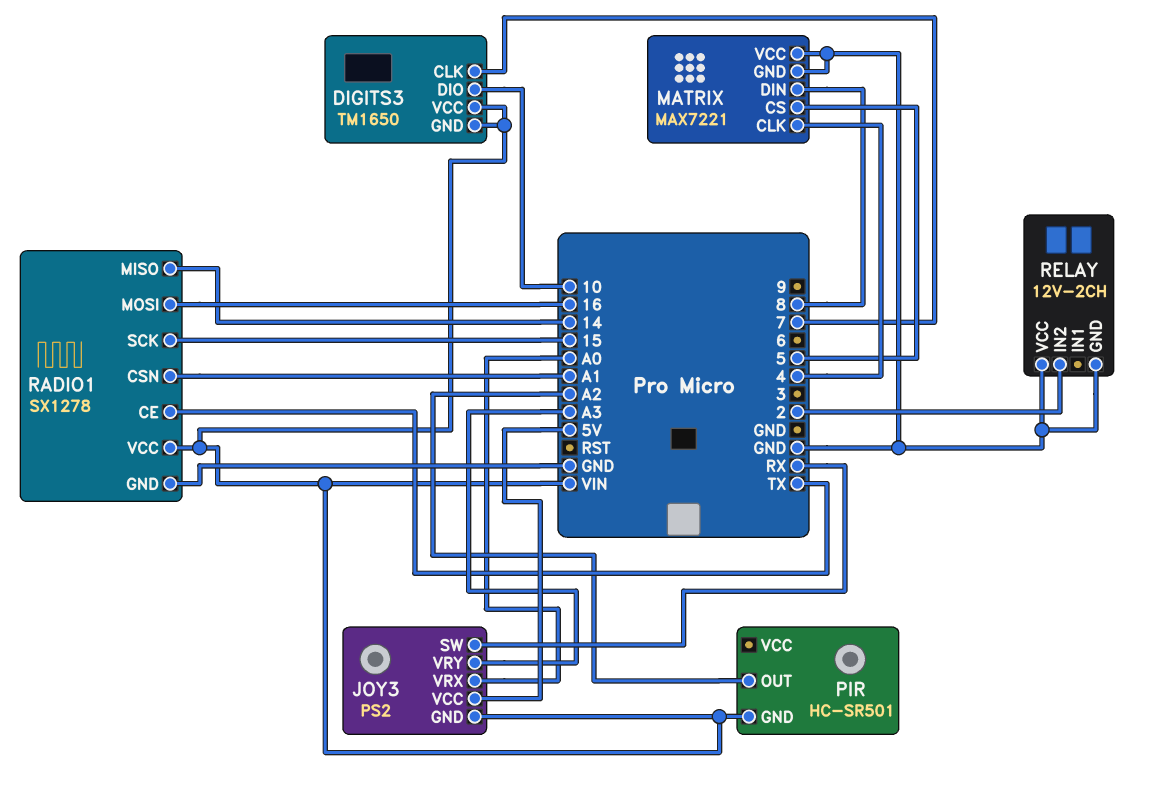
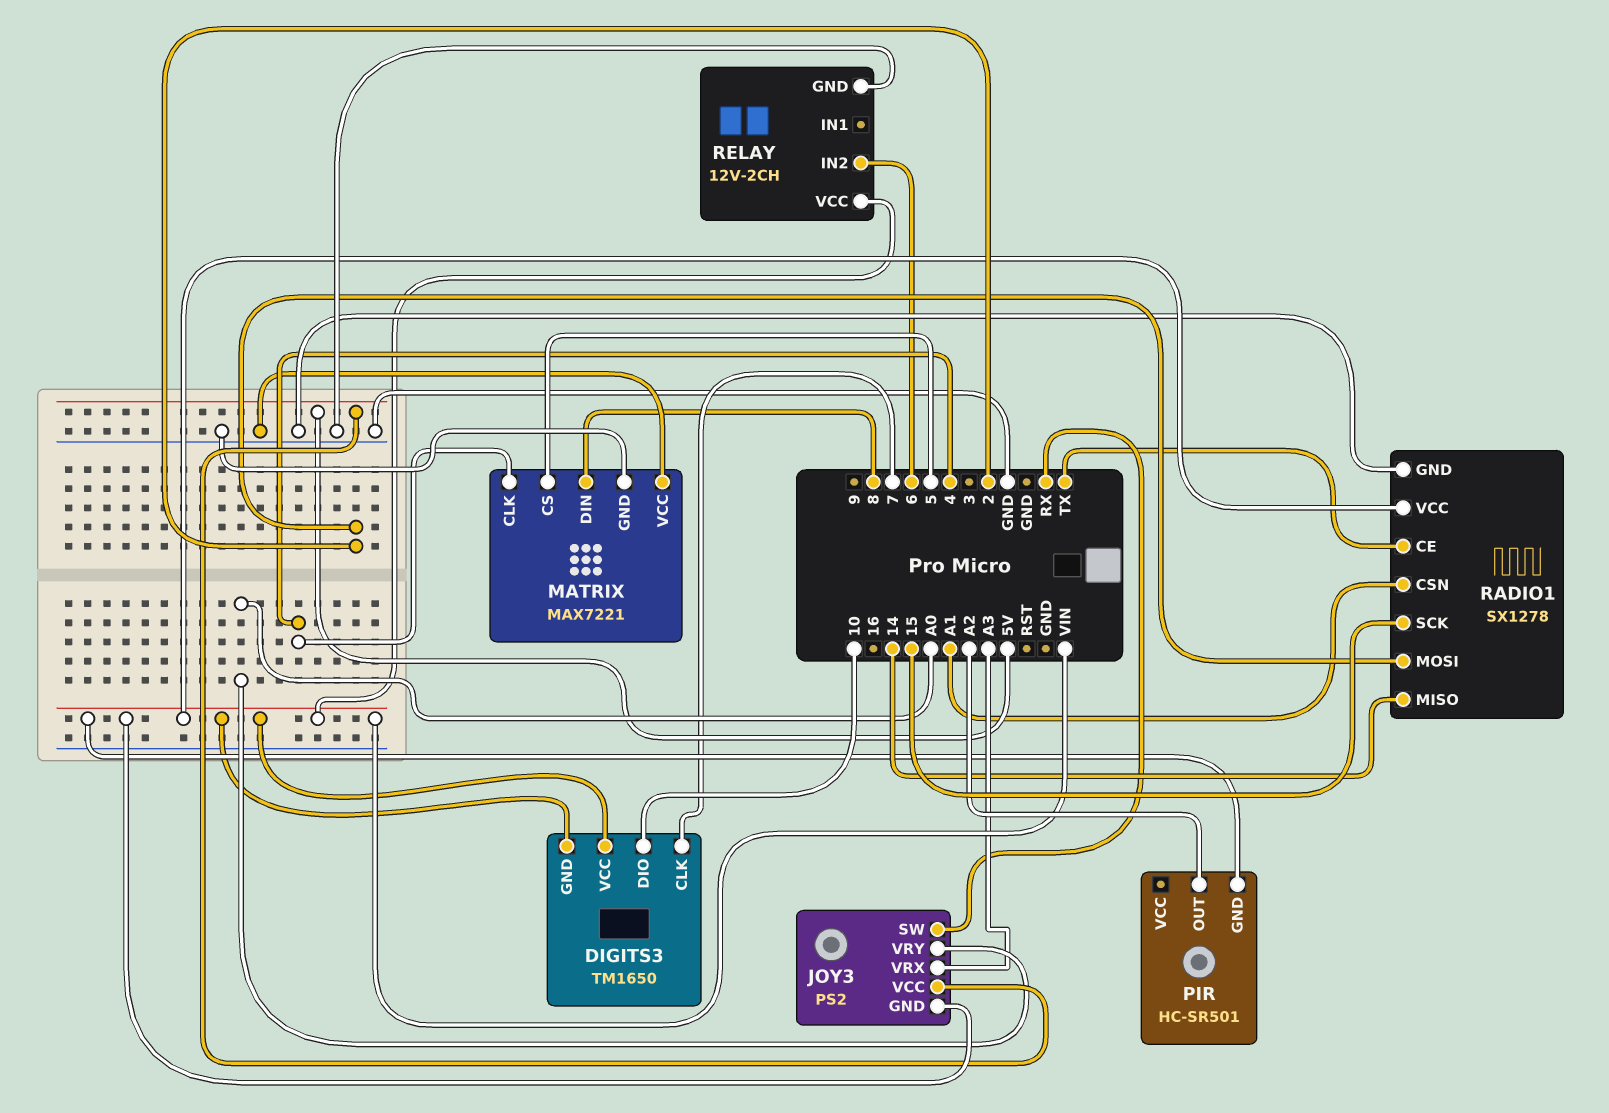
JOY3 pin VRX: A0 -> A3
JOY3 pin VRY: A3 -> A0
RADIO1 pin MOSI: 16 -> 2
RELAY pin IN2: 2 -> 6
RELAY pin VCC: GND -> VIN

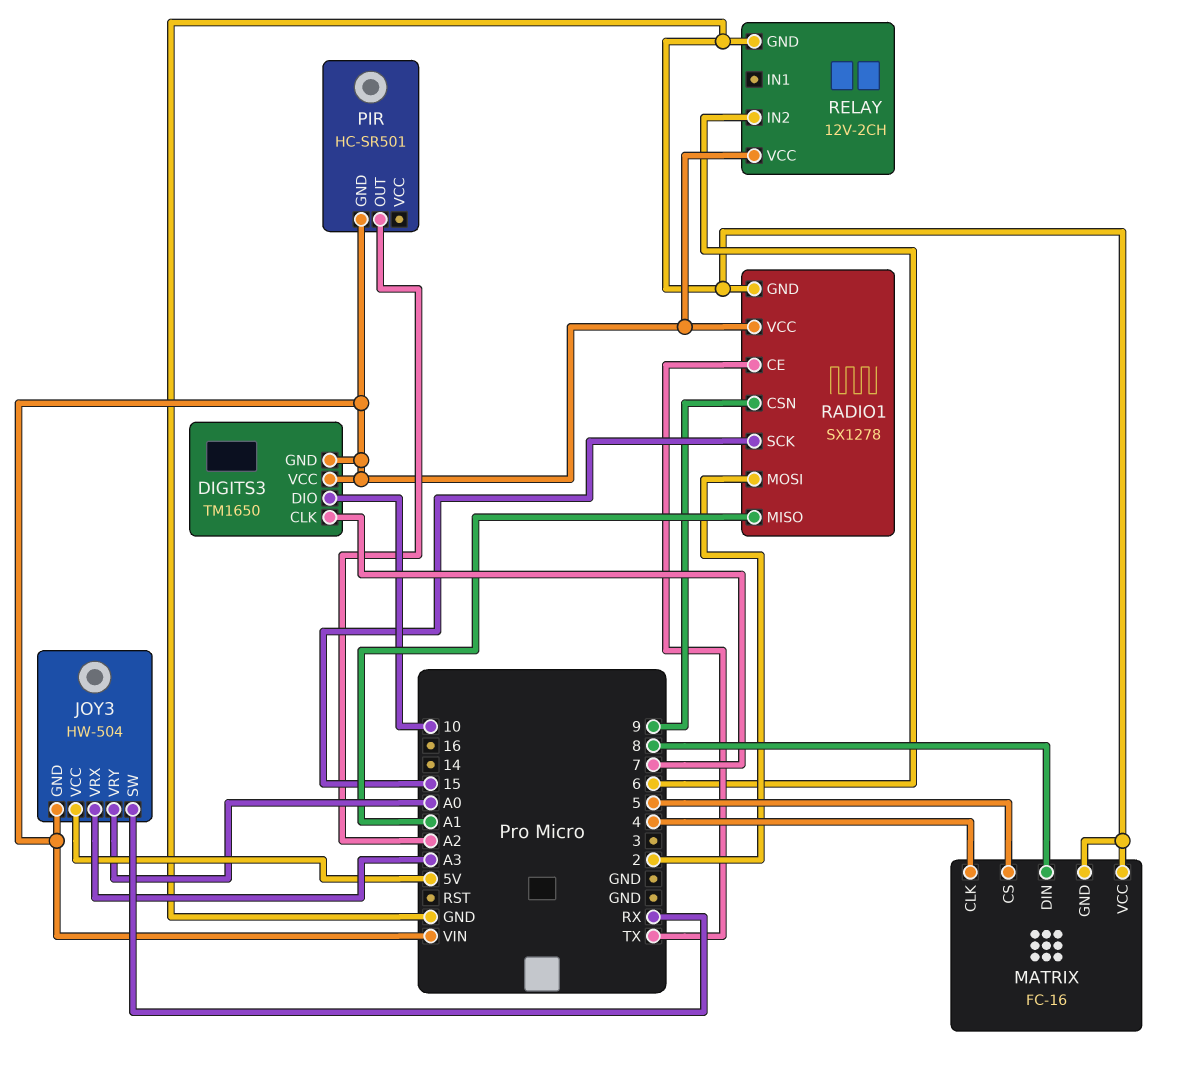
JOY3: PS2 -> HW-504
MATRIX: MAX7221 -> FC-16
RADIO1 pin CSN: A1 -> 9
RADIO1 pin MISO: 14 -> A1

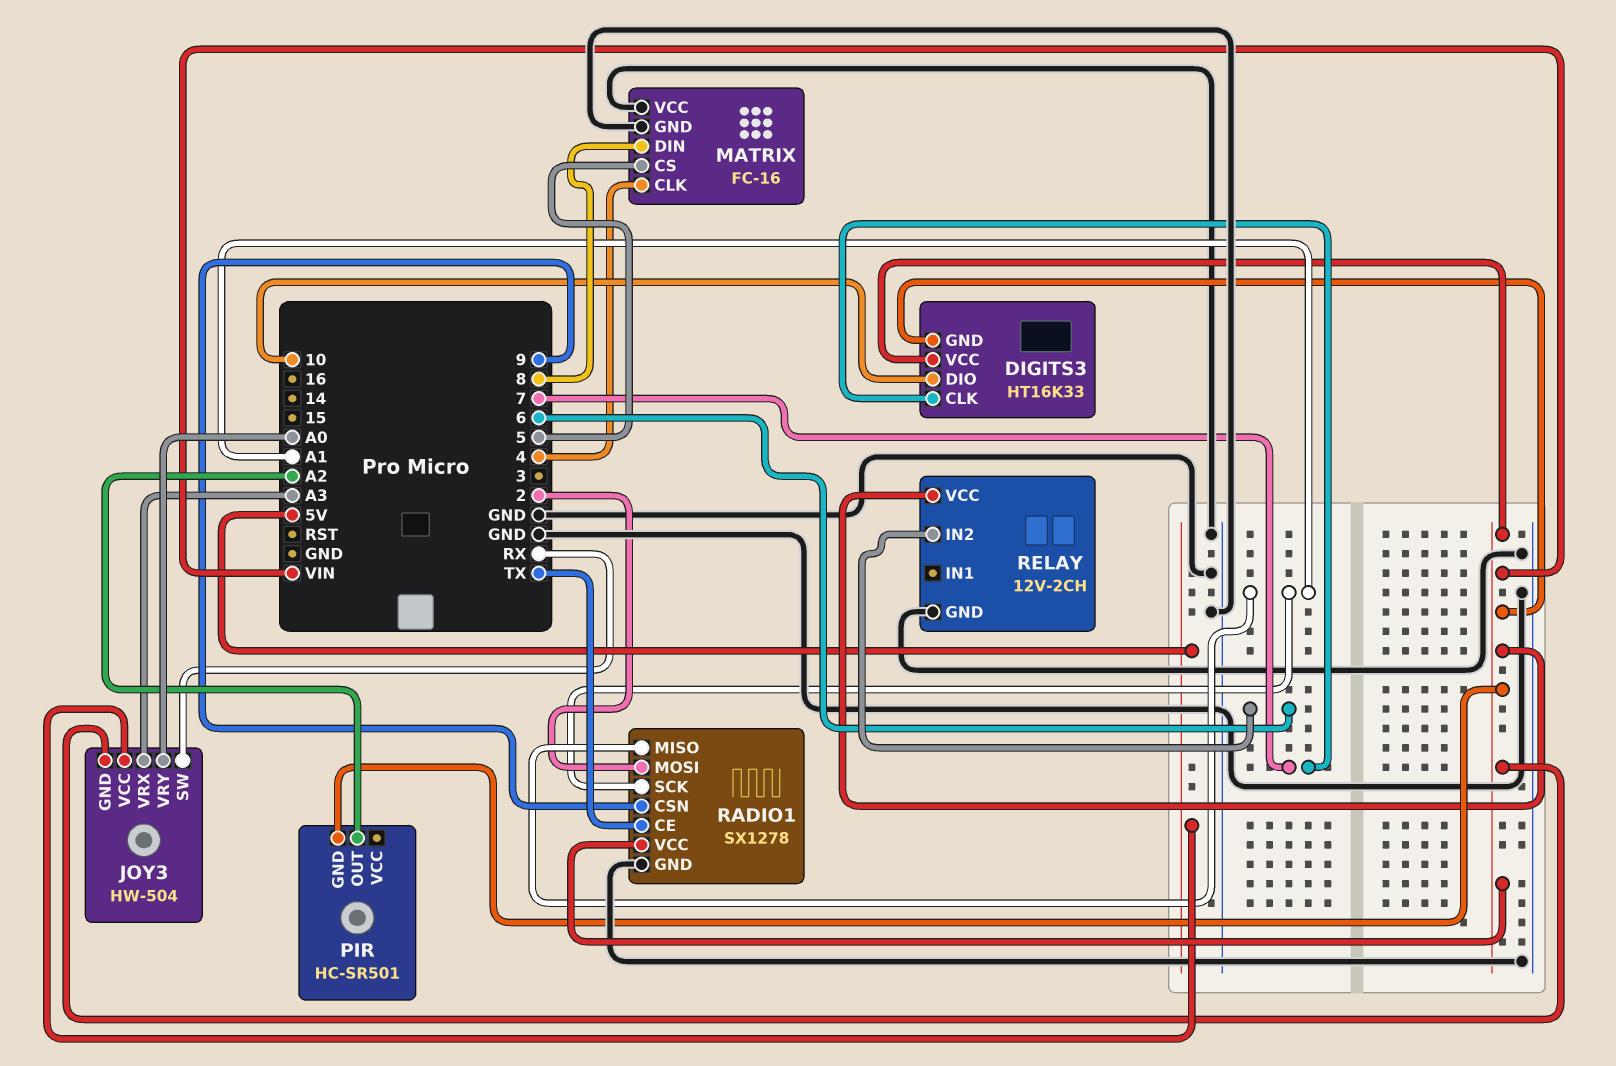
DIGITS3: TM1650 -> HT16K33
RADIO1 pin SCK: 15 -> A1

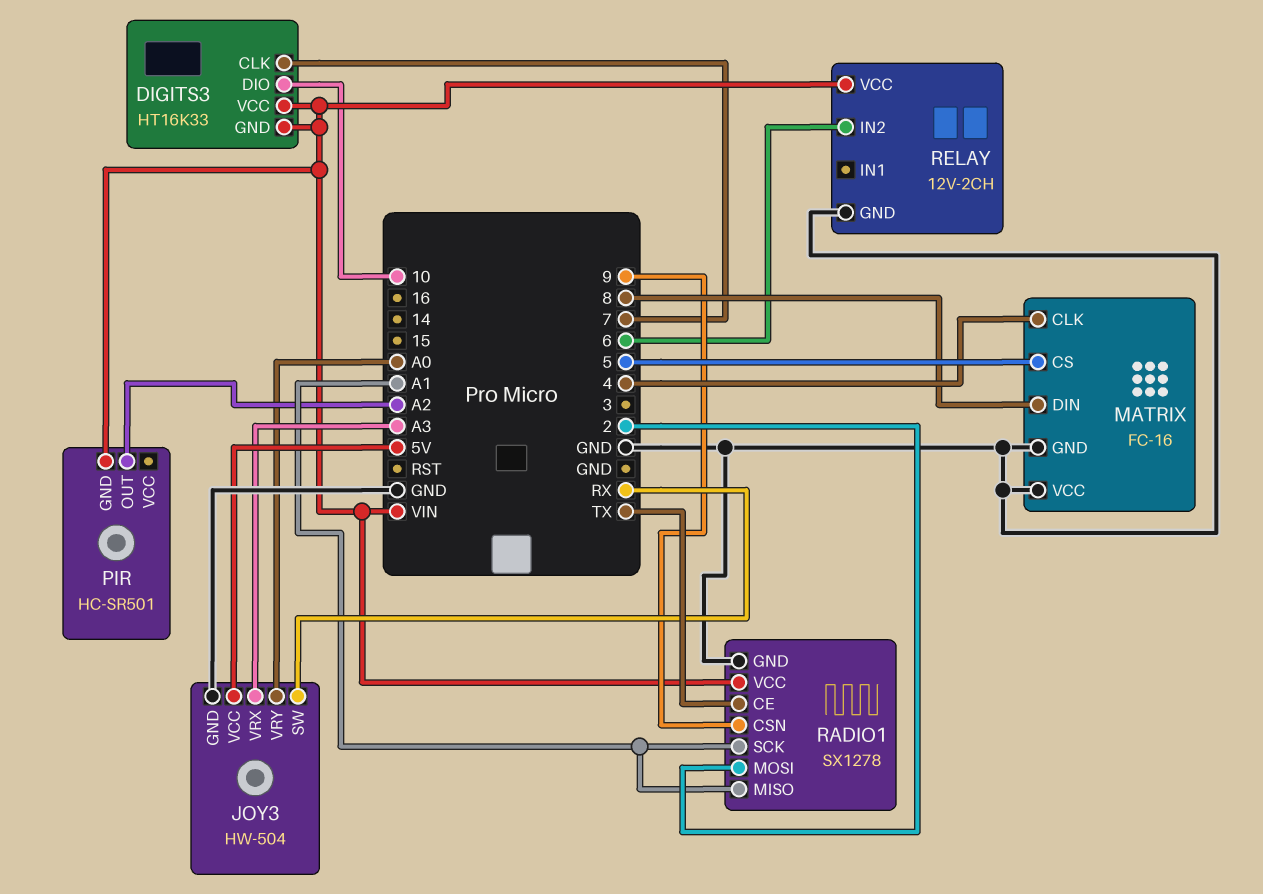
JOY3 pin GND: VIN -> GND

